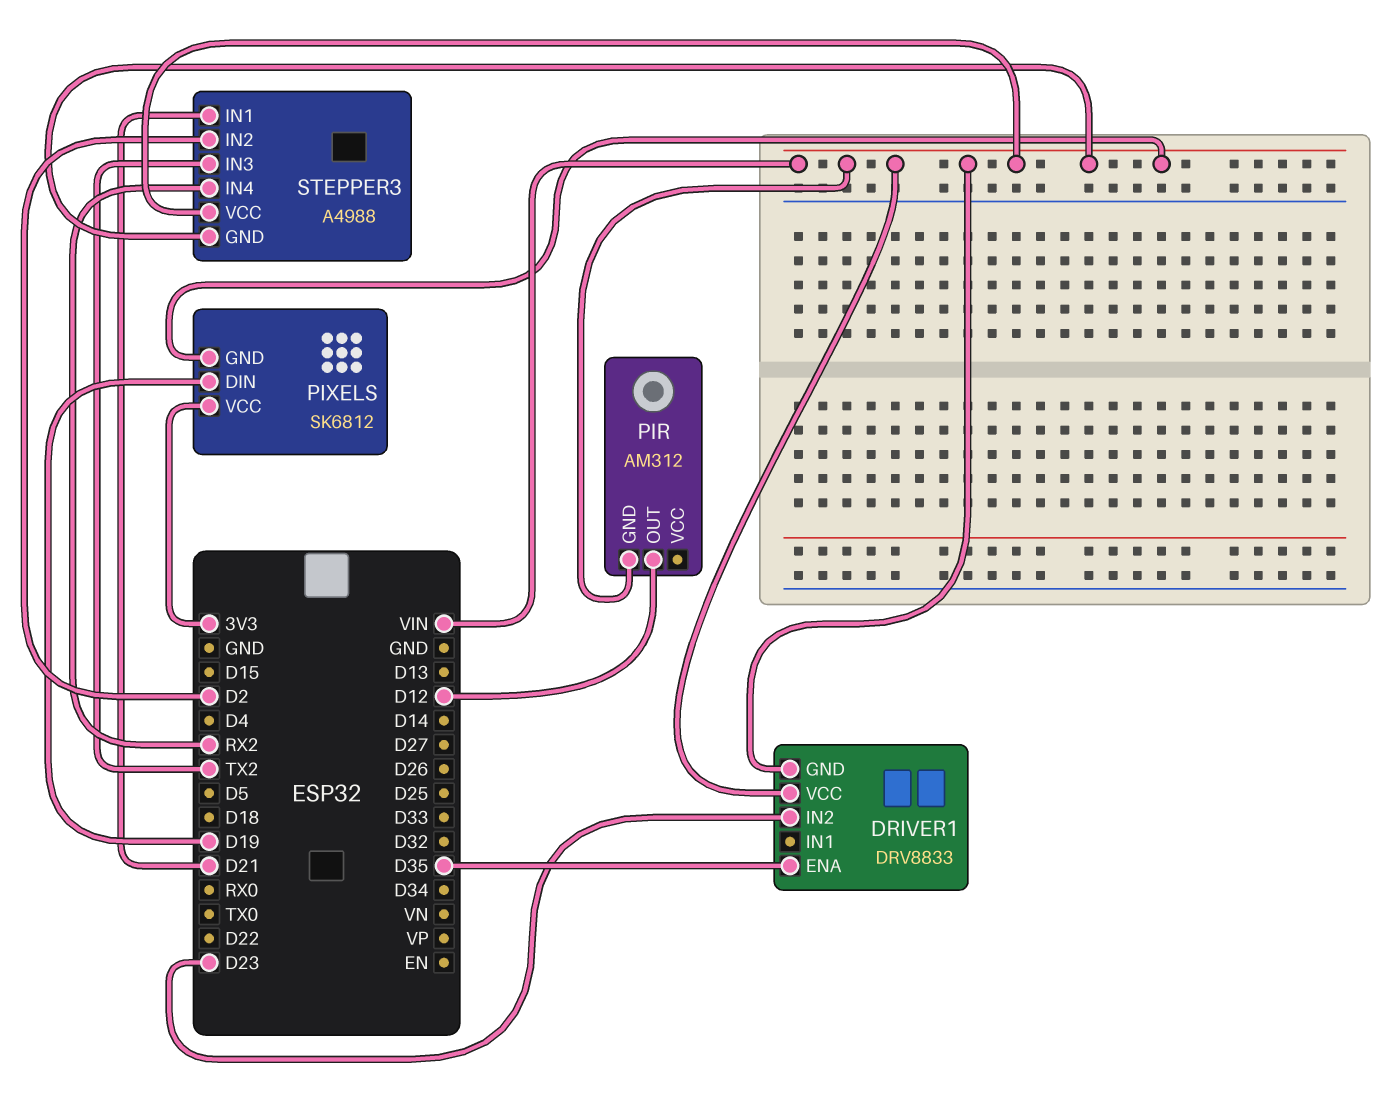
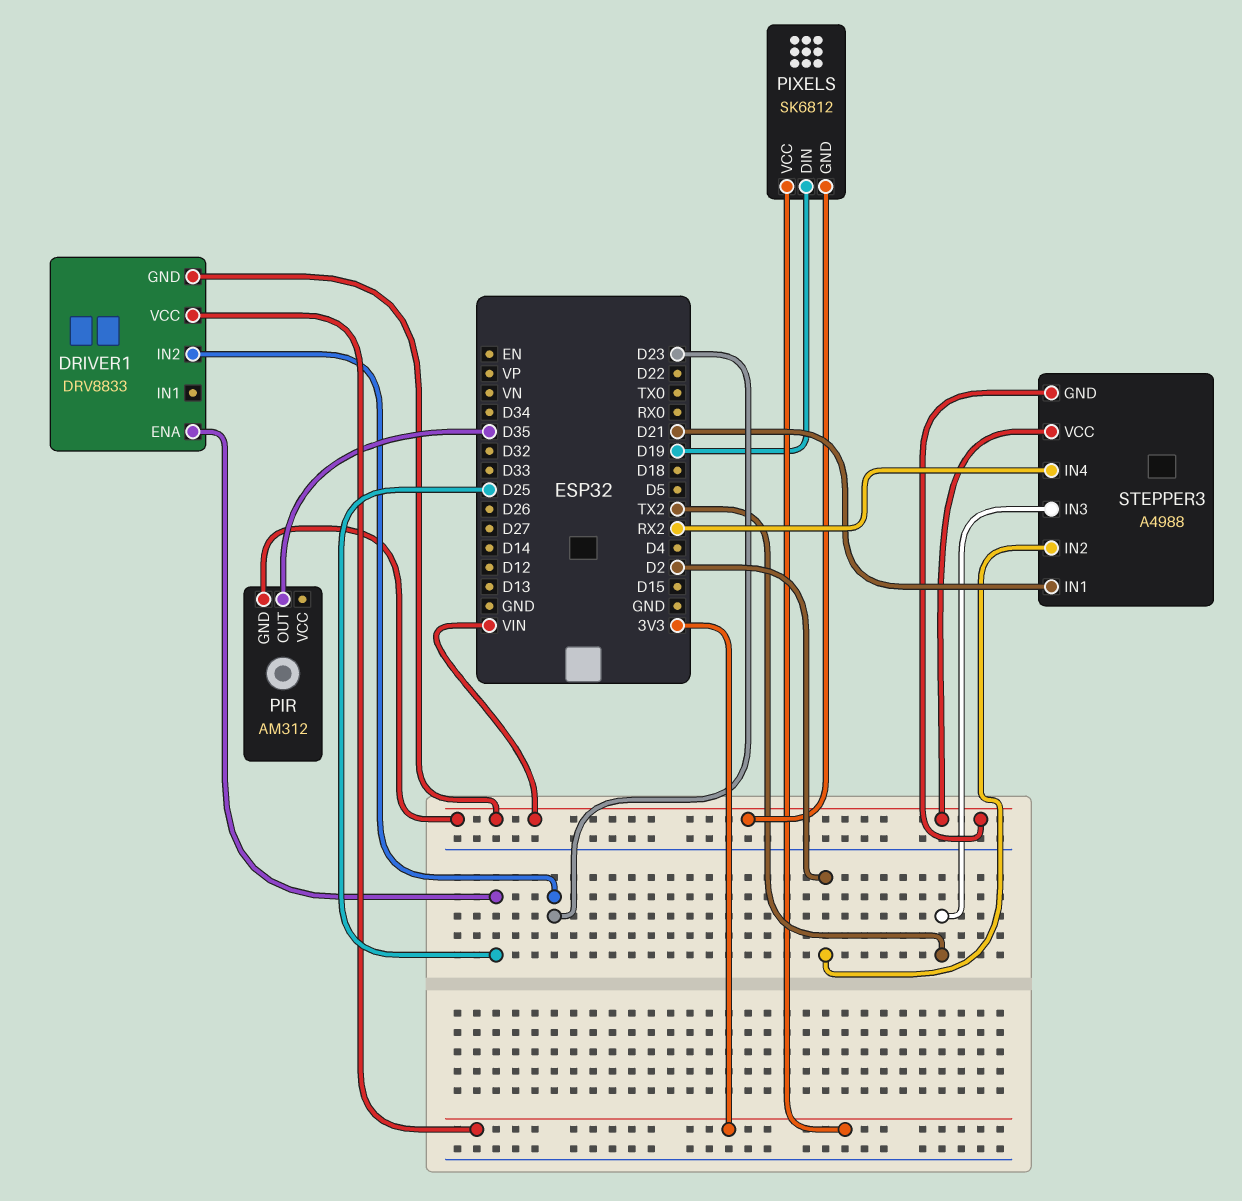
DRIVER1 pin ENA: D35 -> D25
DRIVER1 pin VCC: VIN -> 3V3
PIR pin OUT: D12 -> D35

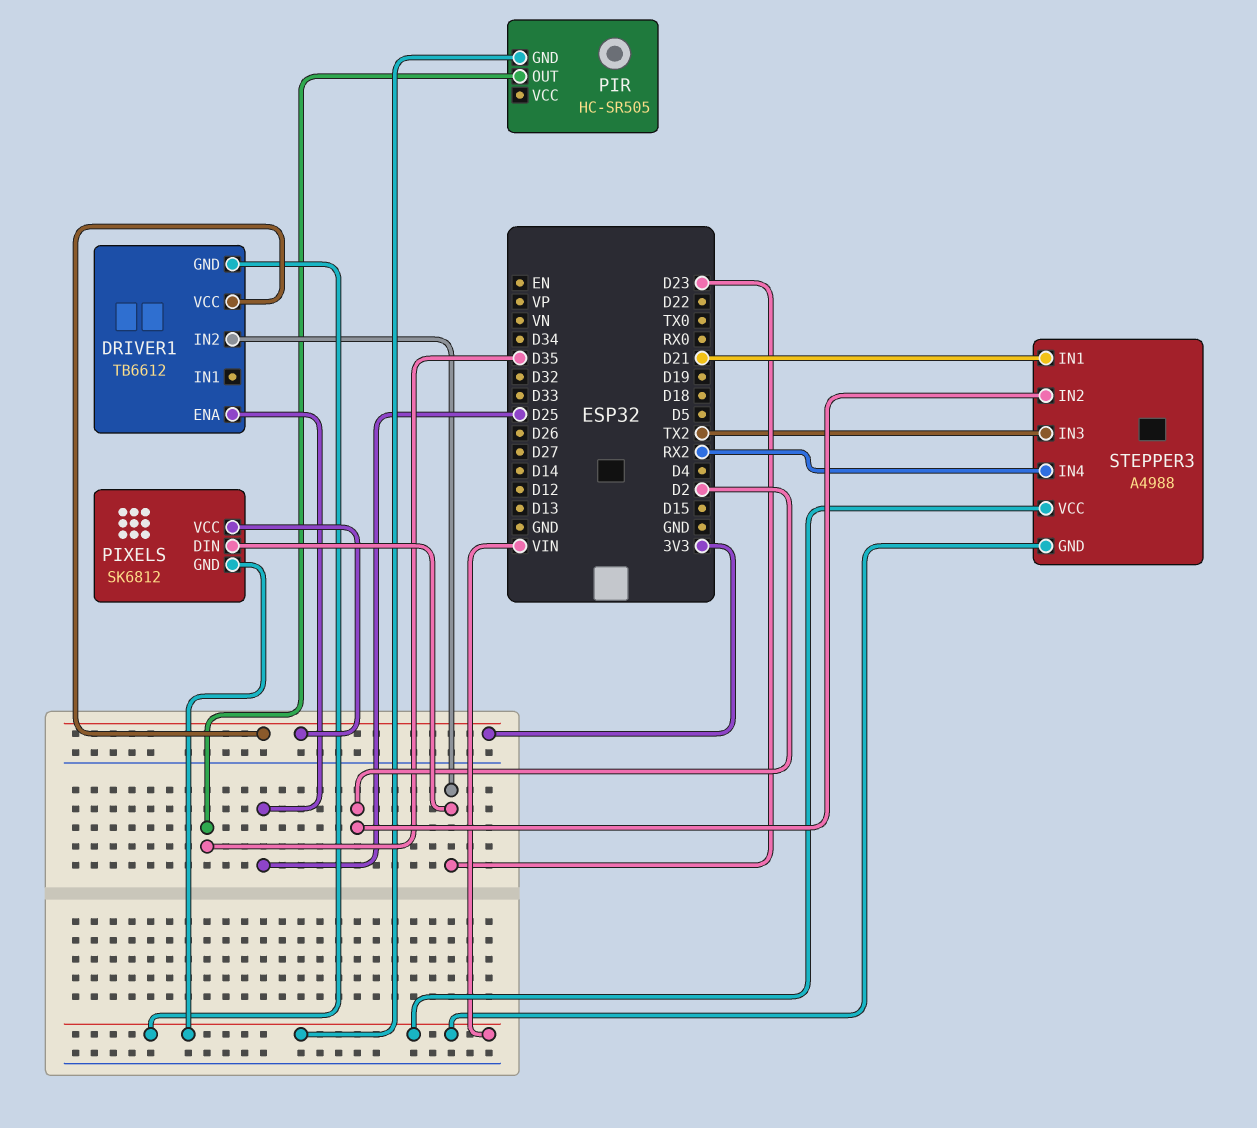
DRIVER1: DRV8833 -> TB6612
PIR: AM312 -> HC-SR505
PIXELS pin DIN: D19 -> D23

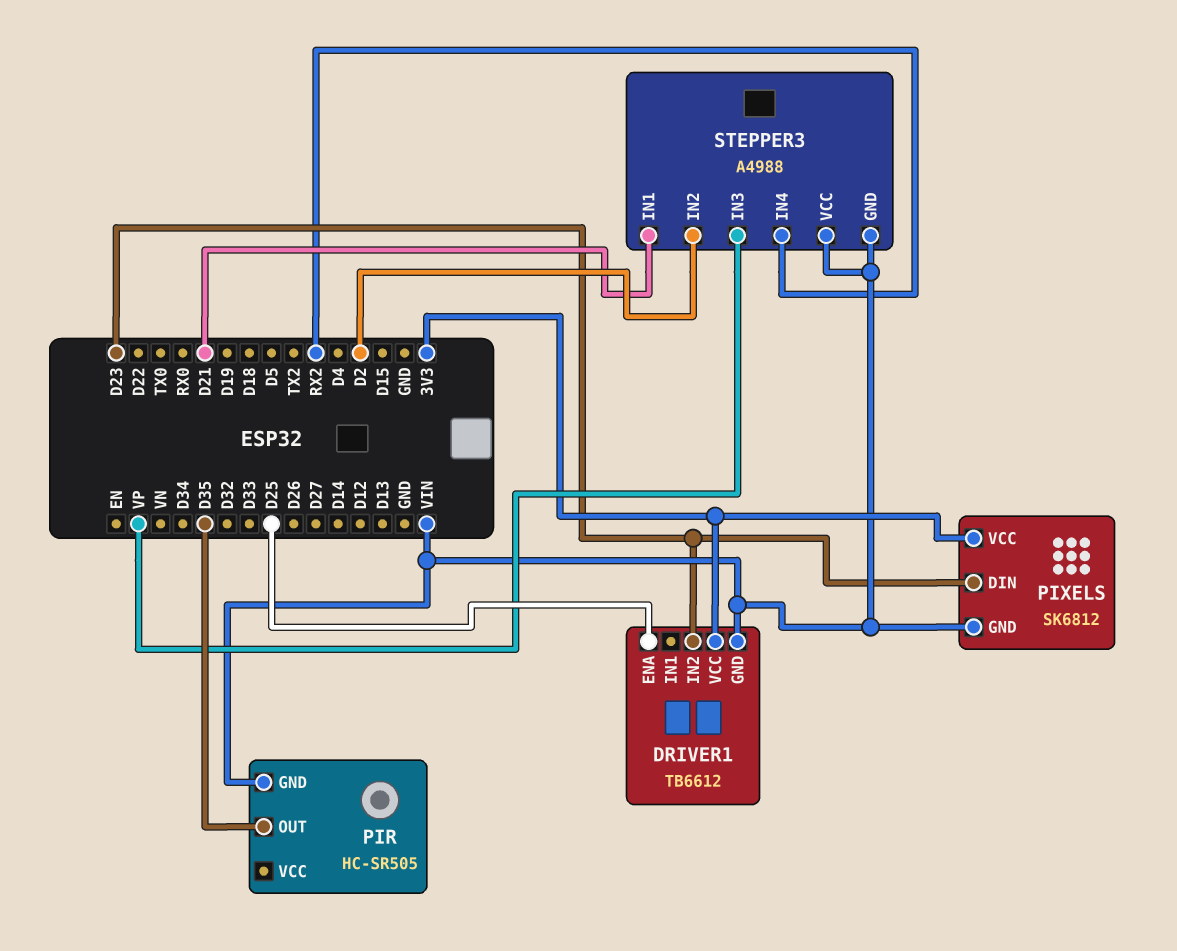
STEPPER3 pin IN3: TX2 -> VP

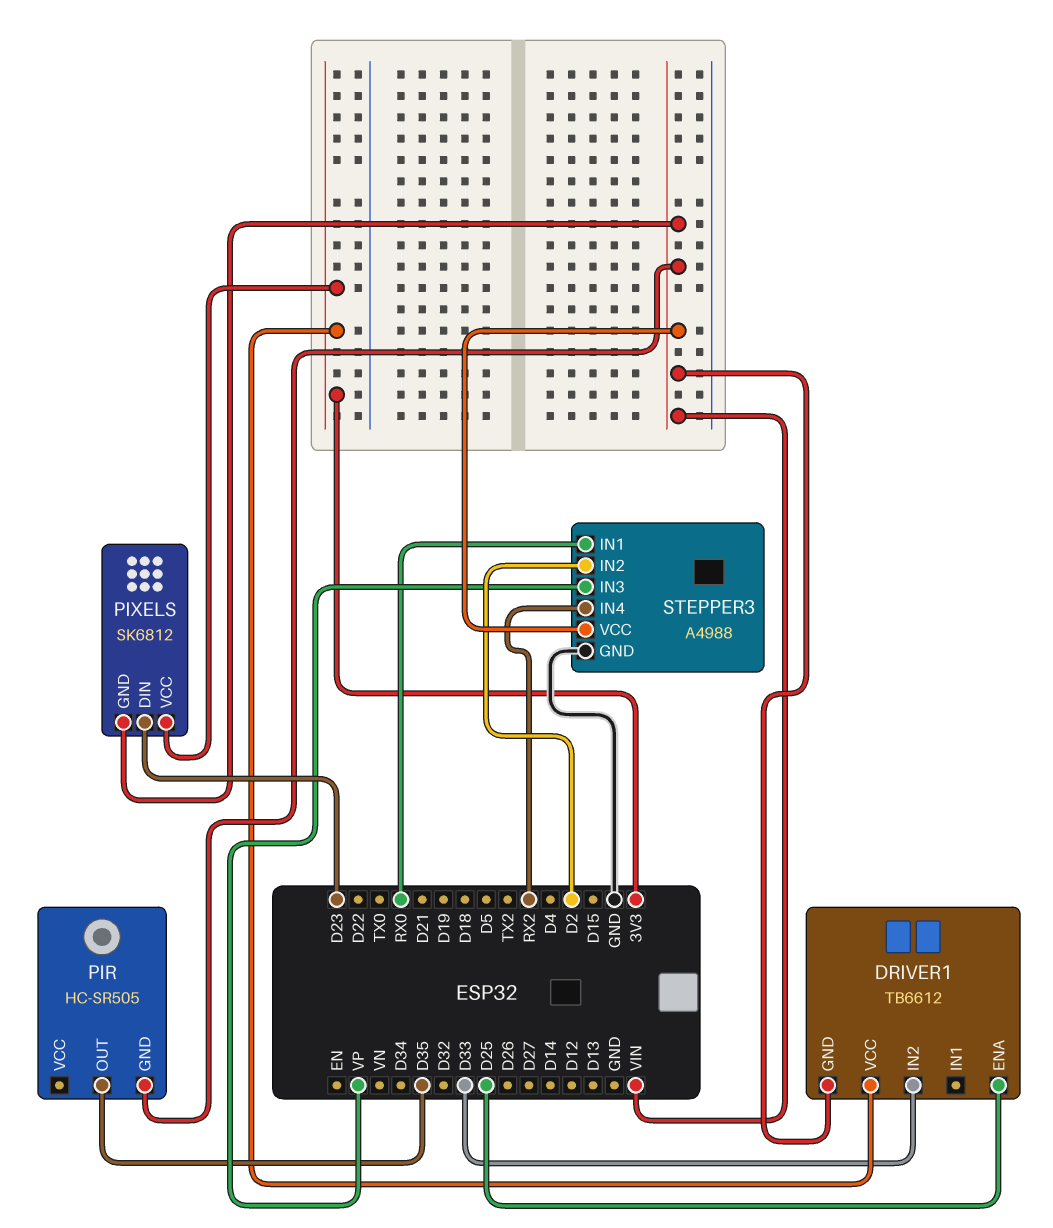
DRIVER1 pin IN2: D23 -> D33
STEPPER3 pin GND: VIN -> GND
STEPPER3 pin IN1: D21 -> RX0

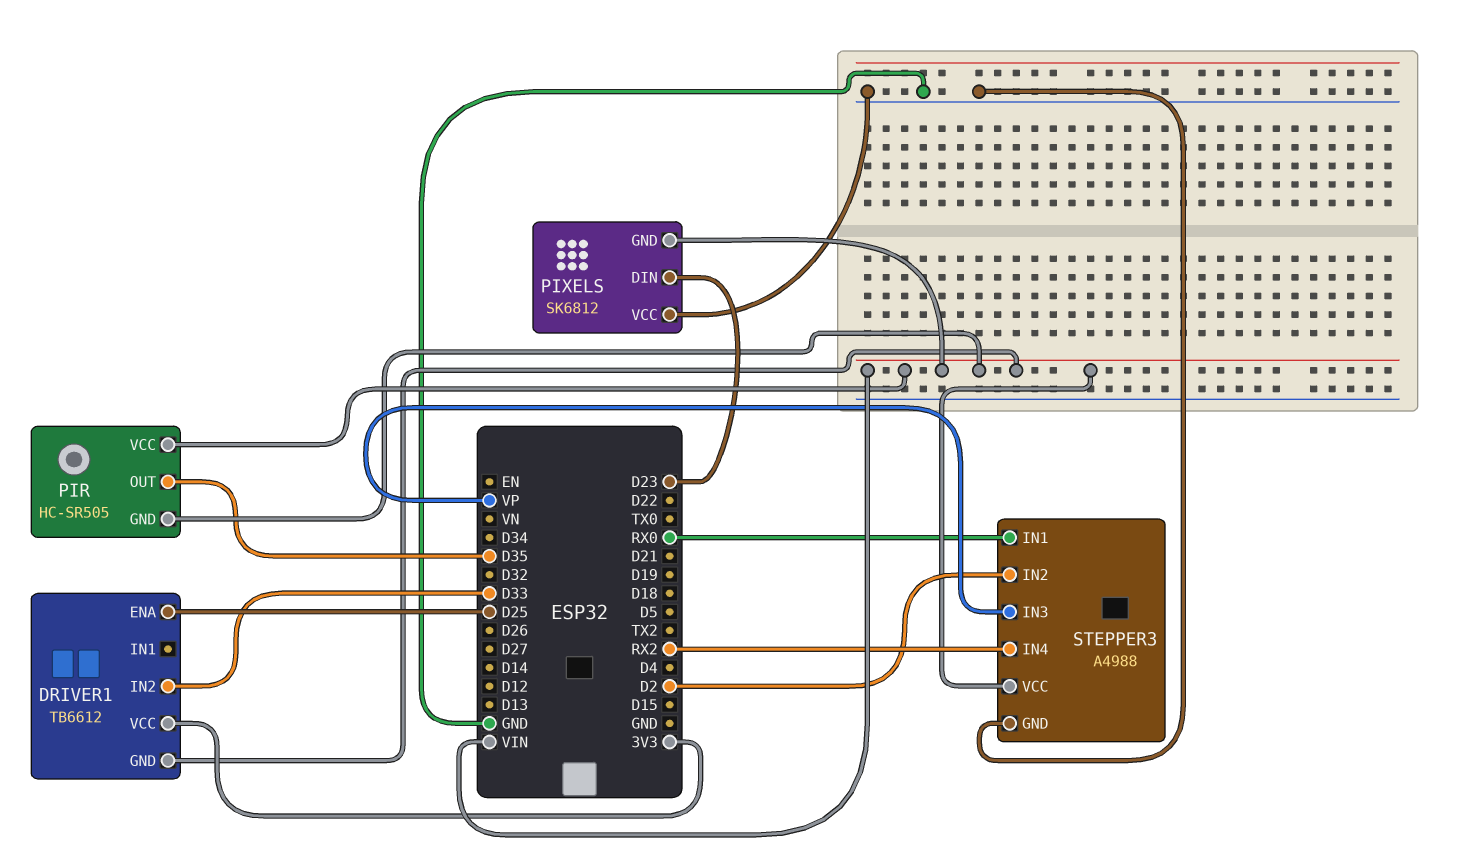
PIR pin VCC: none -> VIN
PIXELS pin VCC: 3V3 -> GND

